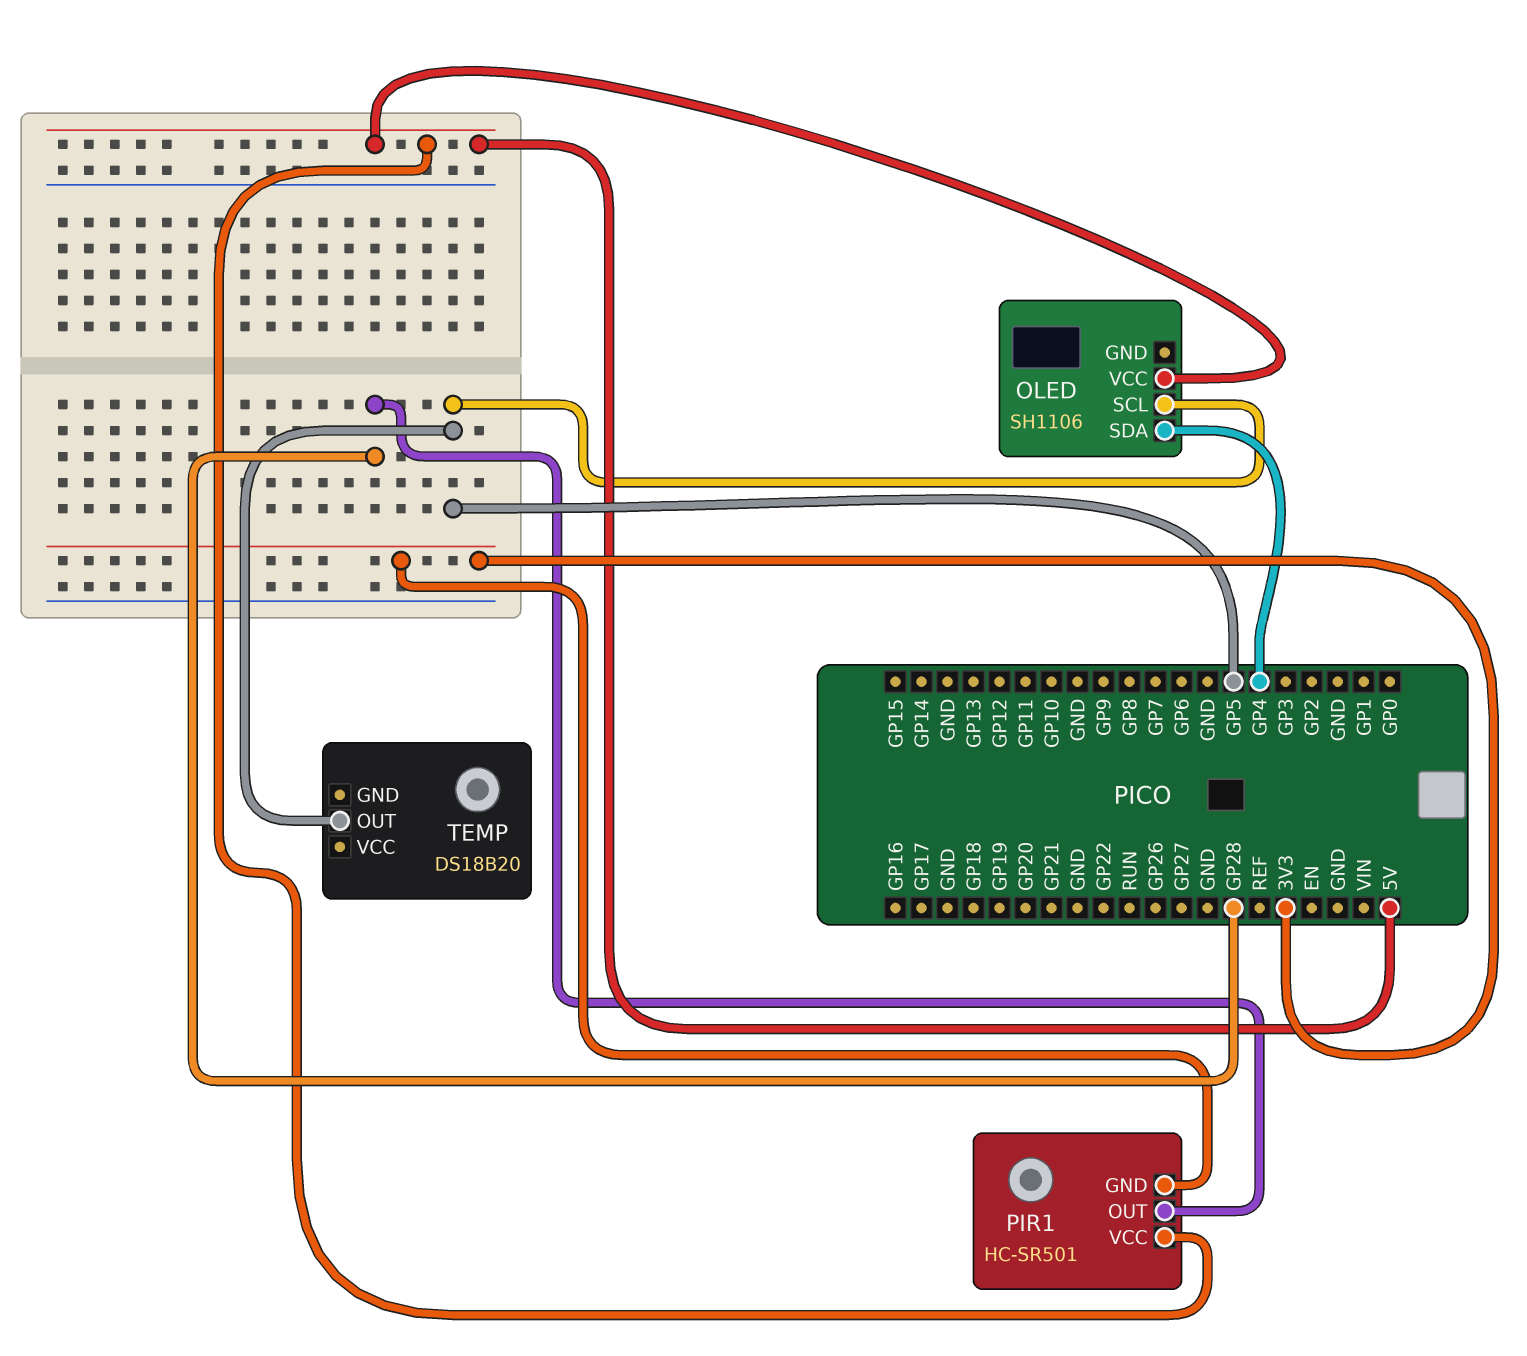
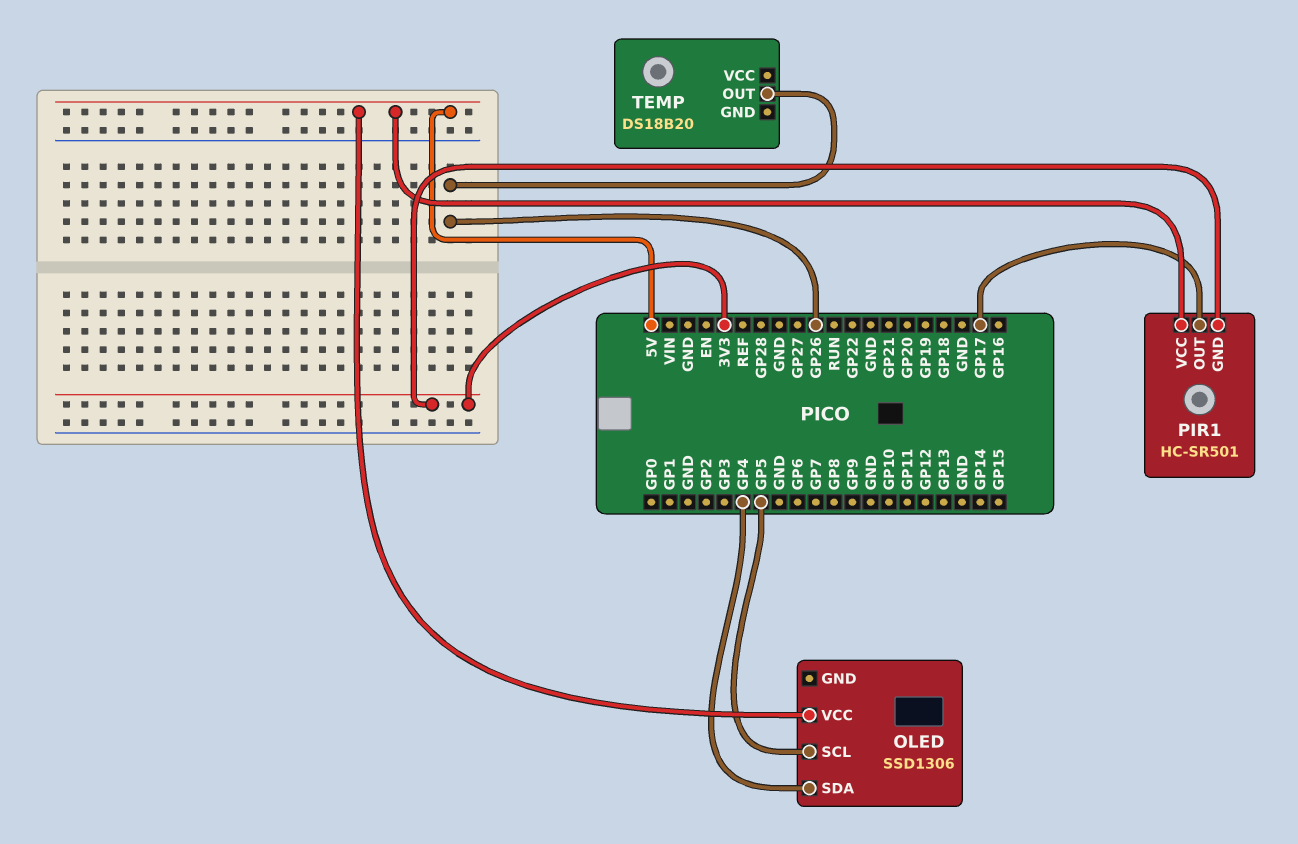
OLED: SH1106 -> SSD1306
PIR1 pin OUT: GP28 -> GP17
TEMP pin OUT: GP5 -> GP26

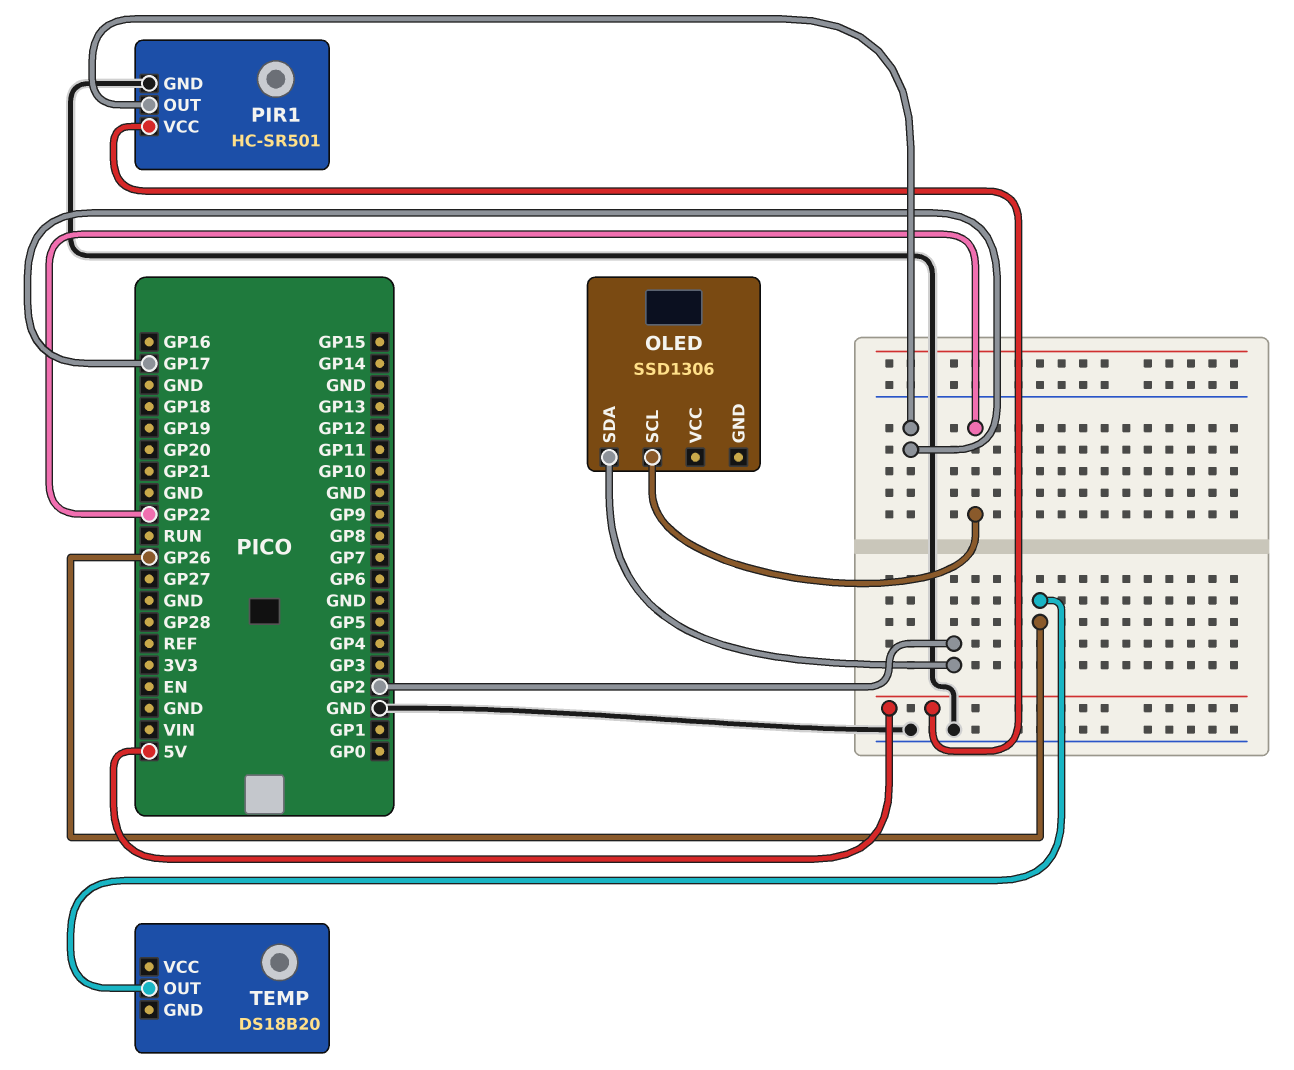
OLED pin SCL: GP5 -> GP22
OLED pin SDA: GP4 -> GP2
OLED pin VCC: 5V -> none
PIR1 pin GND: 3V3 -> GND

